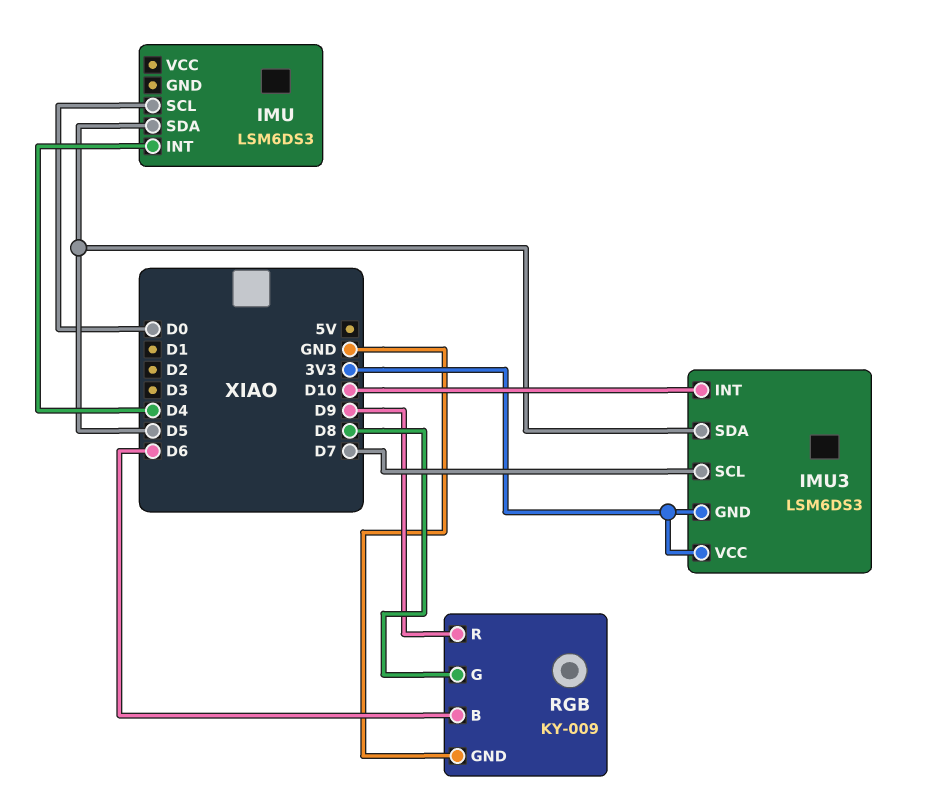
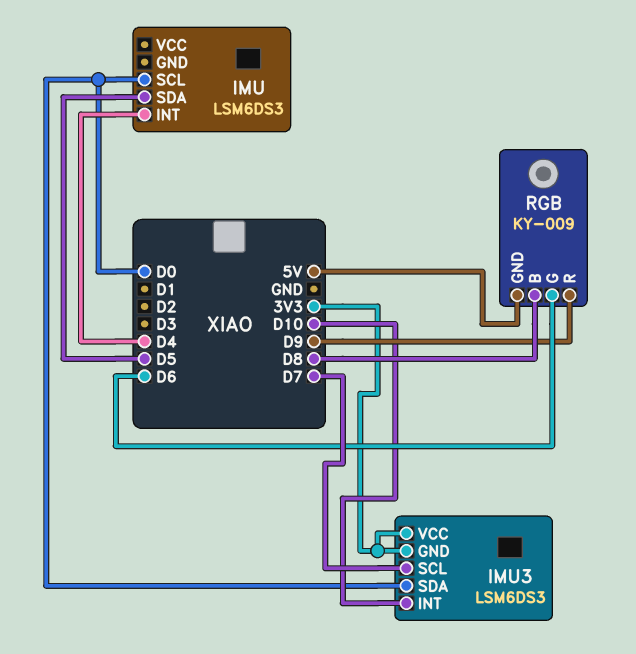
IMU3 pin SDA: D5 -> D0
RGB pin B: D6 -> D8
RGB pin G: D8 -> D6
RGB pin GND: GND -> 5V

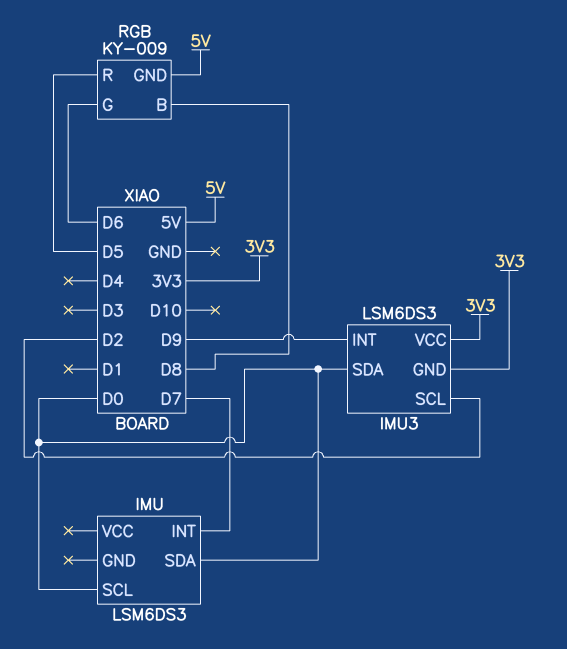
IMU pin INT: D4 -> D7
IMU pin SDA: D5 -> D0
IMU3 pin INT: D10 -> D9
IMU3 pin SCL: D7 -> D2
RGB pin R: D9 -> D5

